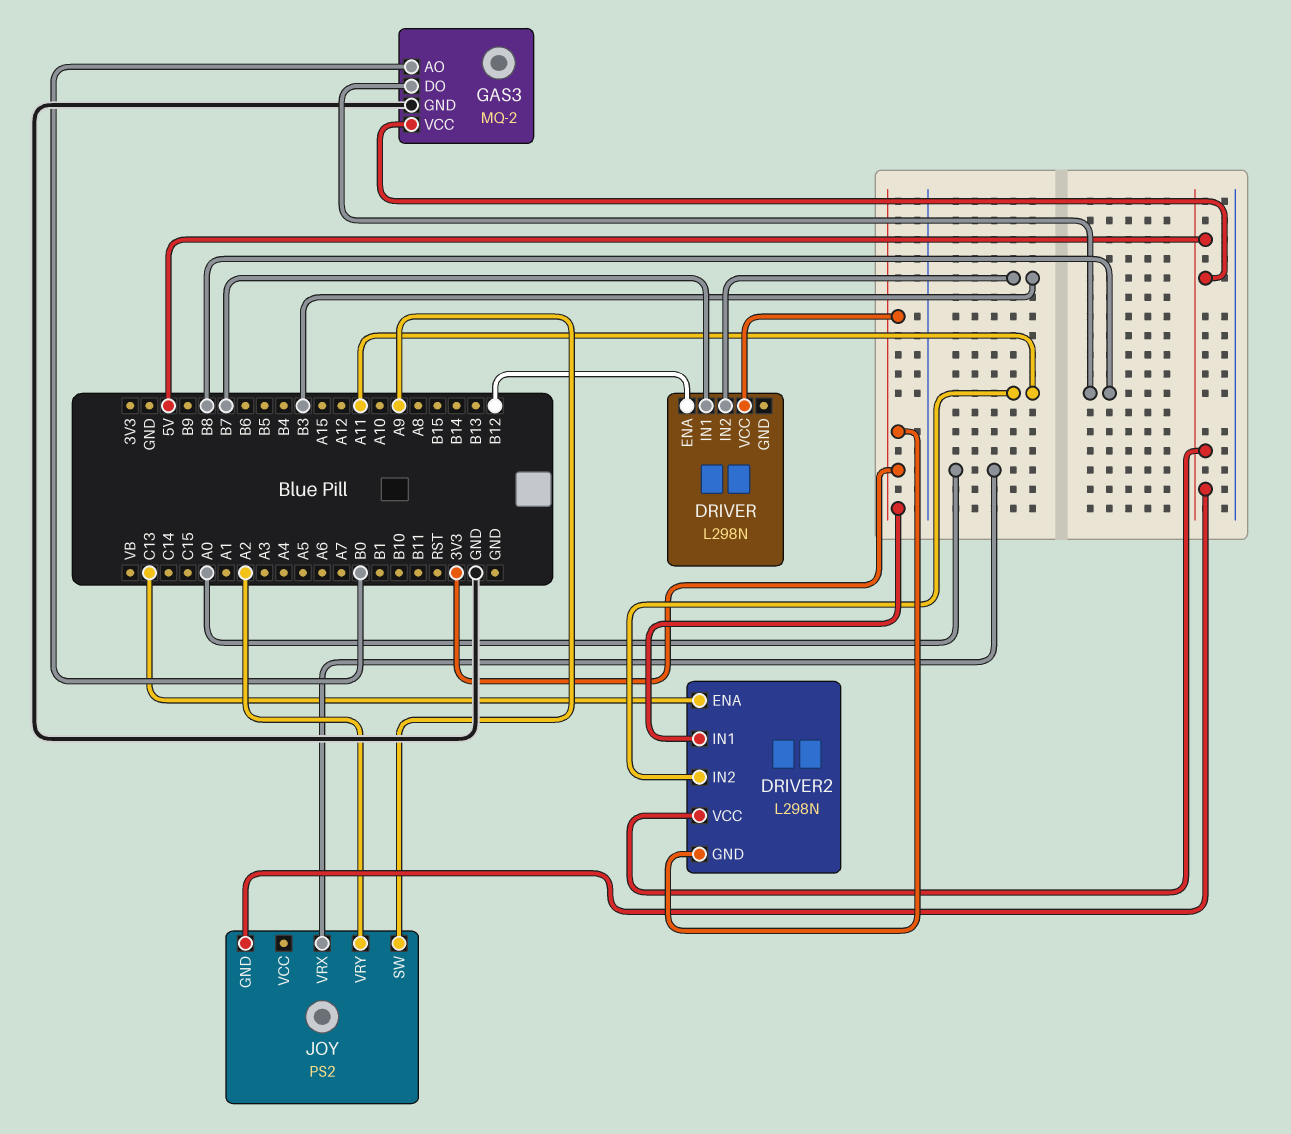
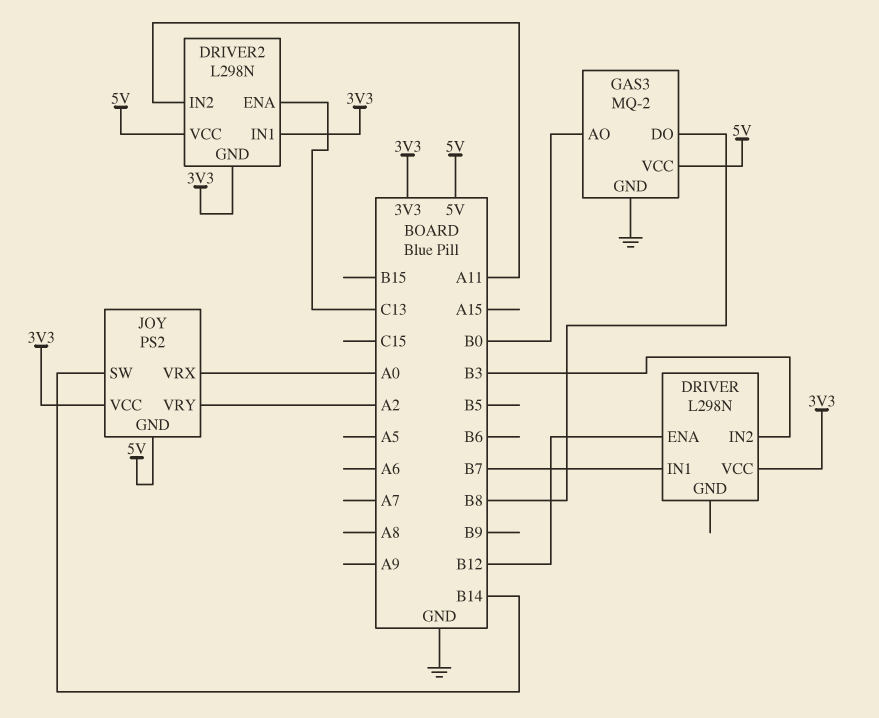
JOY pin SW: A9 -> B14
JOY pin VCC: none -> 3V3

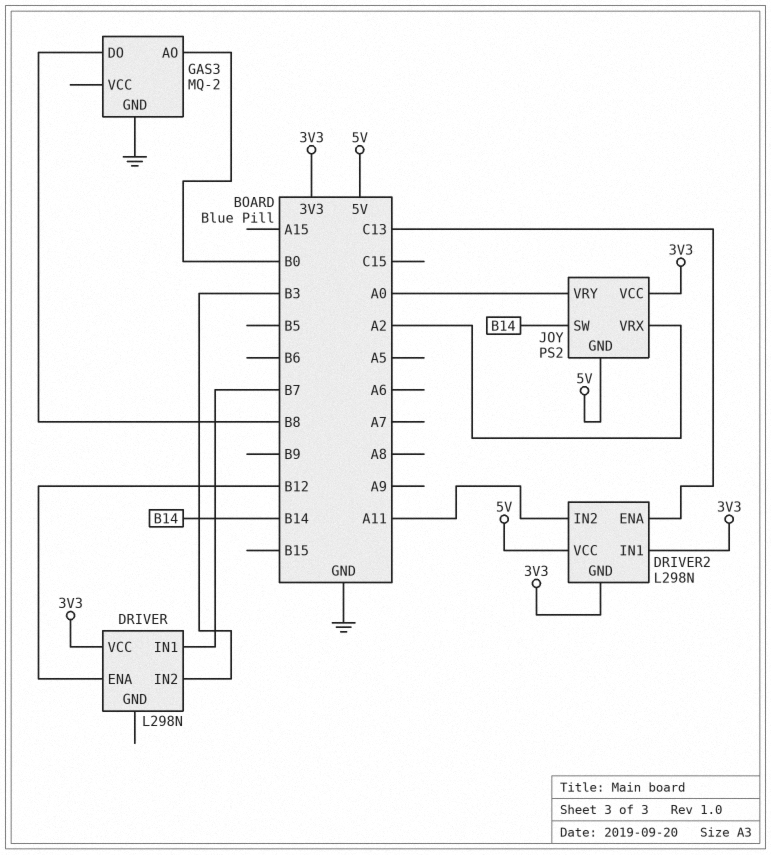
GAS3 pin VCC: 5V -> none
JOY pin VRX: A0 -> A2
JOY pin VRY: A2 -> A0

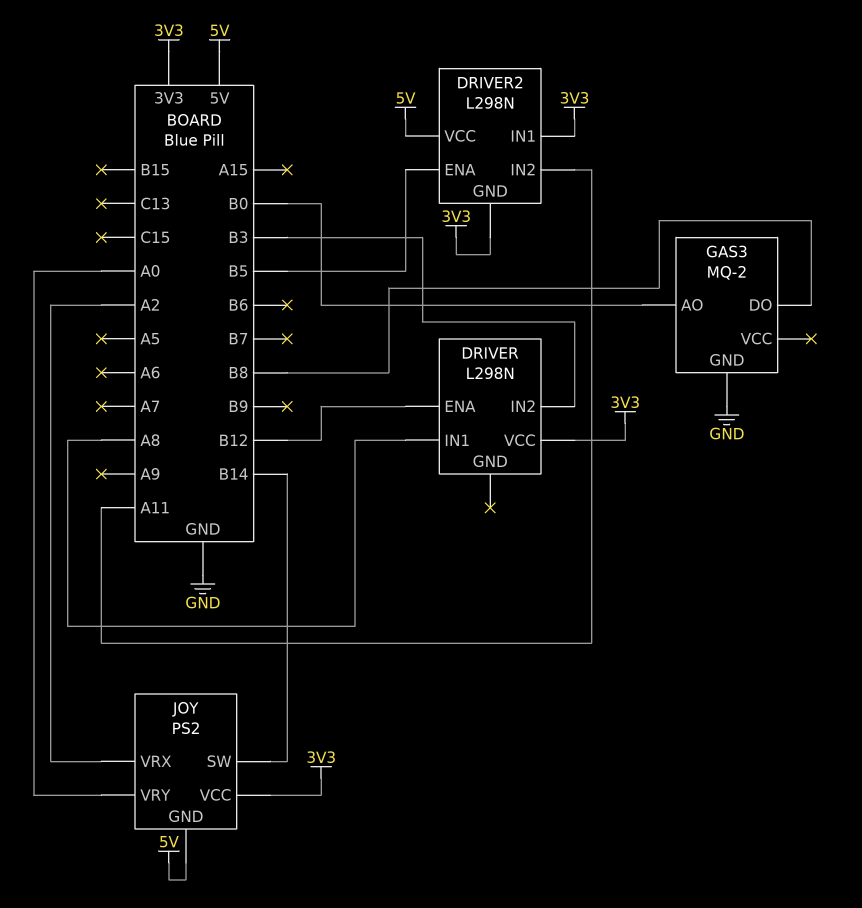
DRIVER pin IN1: B7 -> A8
DRIVER2 pin ENA: C13 -> B5

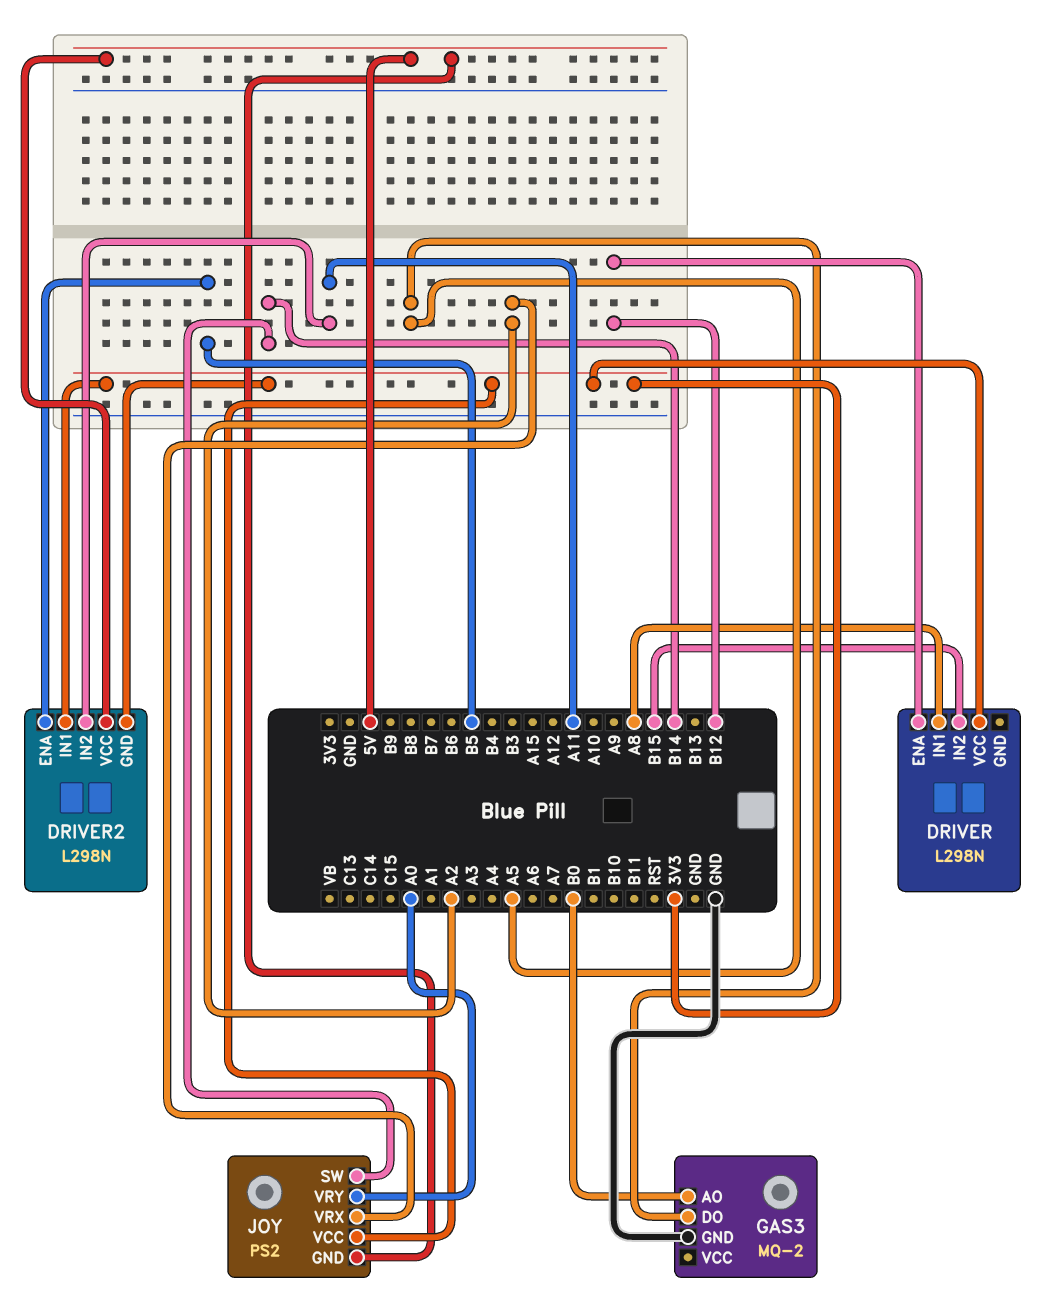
DRIVER pin IN2: B3 -> B15
GAS3 pin DO: B8 -> A5

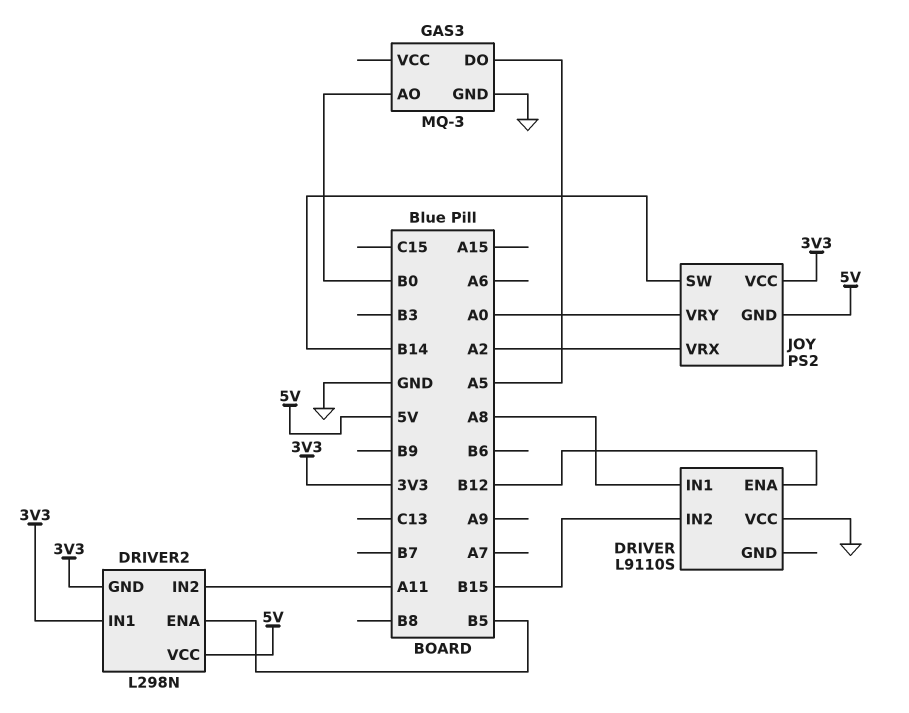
DRIVER: L298N -> L9110S
DRIVER pin VCC: 3V3 -> GND
GAS3: MQ-2 -> MQ-3

